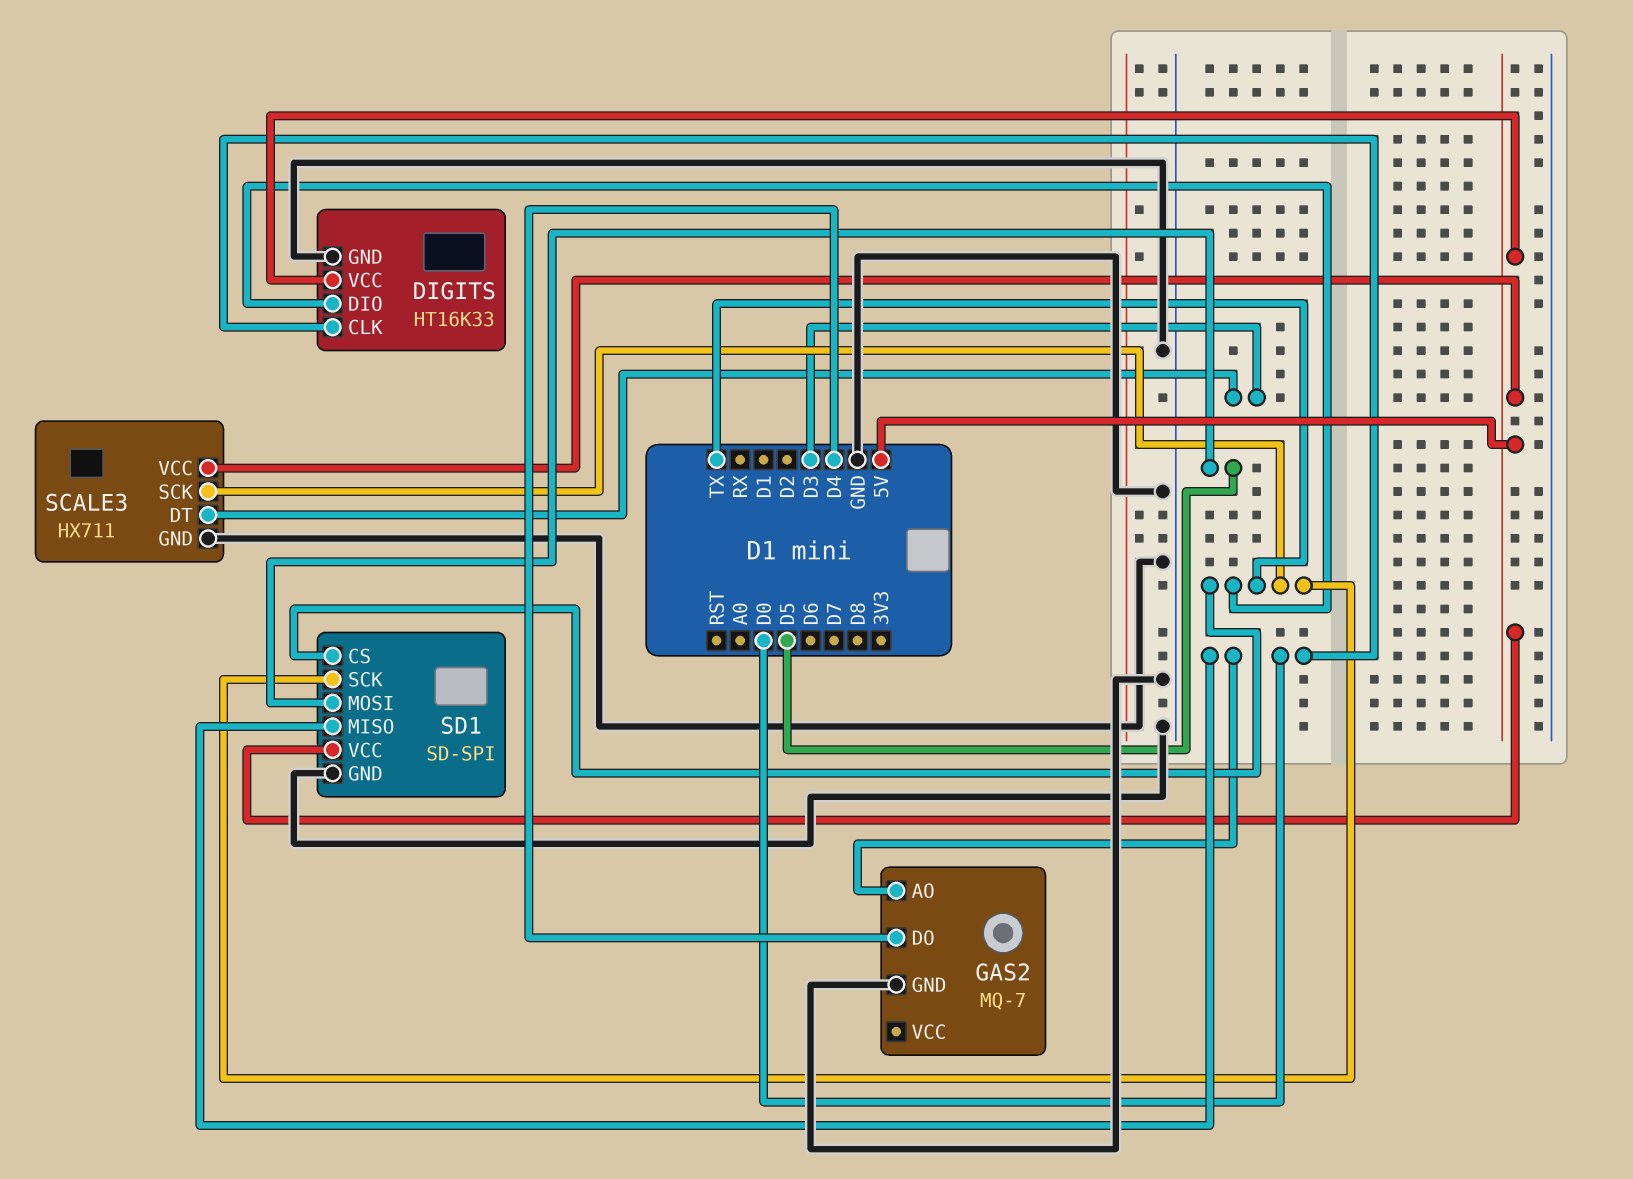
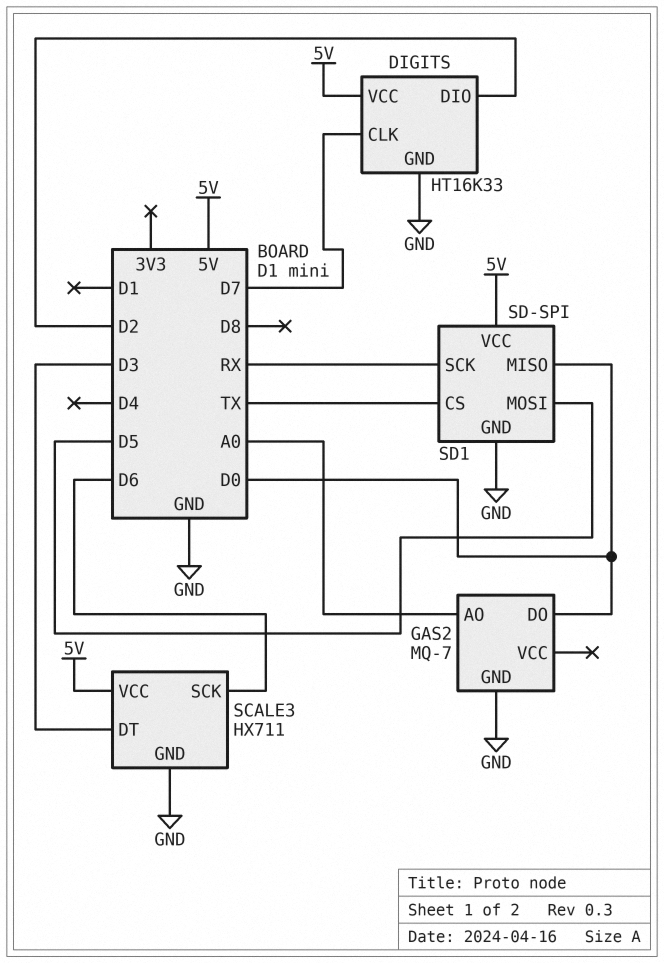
DIGITS pin CLK: D0 -> D7
DIGITS pin DIO: TX -> D2
GAS2 pin AO: D0 -> A0
GAS2 pin DO: D4 -> D0
SCALE3 pin SCK: TX -> D6
SD1 pin SCK: TX -> RX

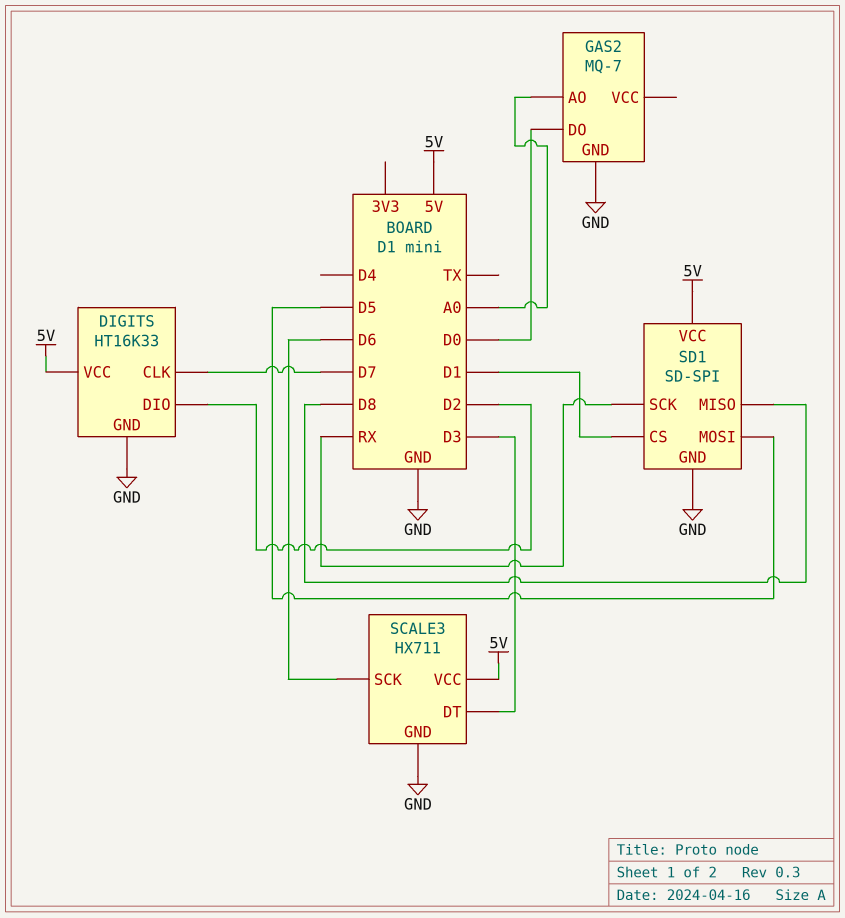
SD1 pin CS: TX -> D1
SD1 pin MISO: D0 -> D8

